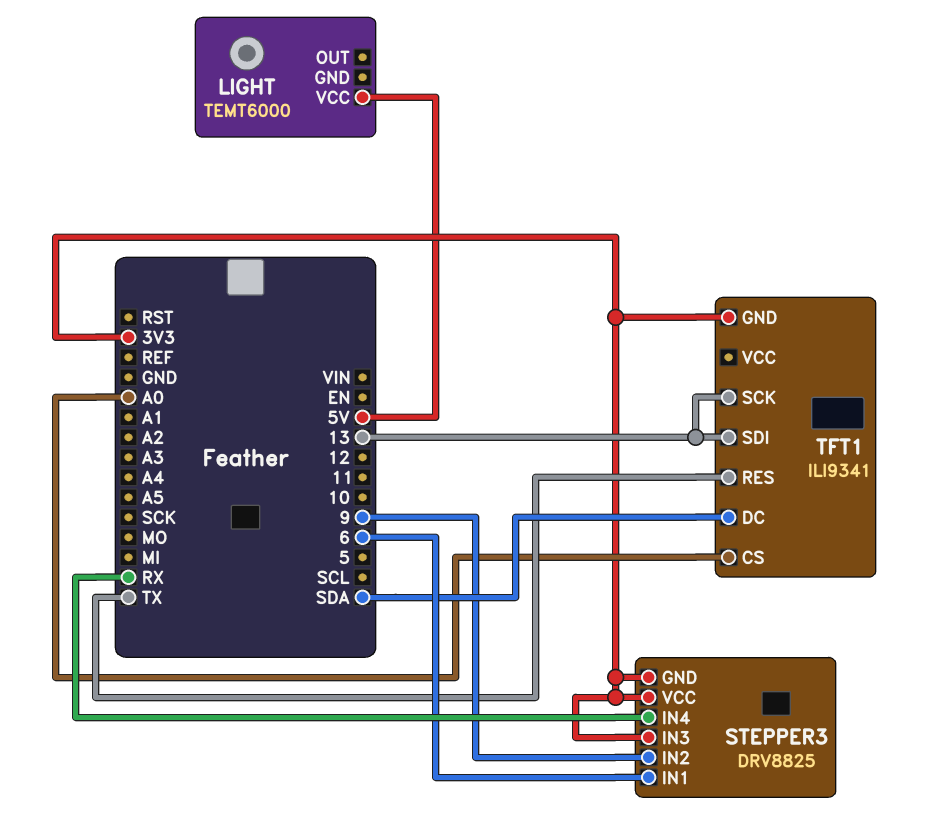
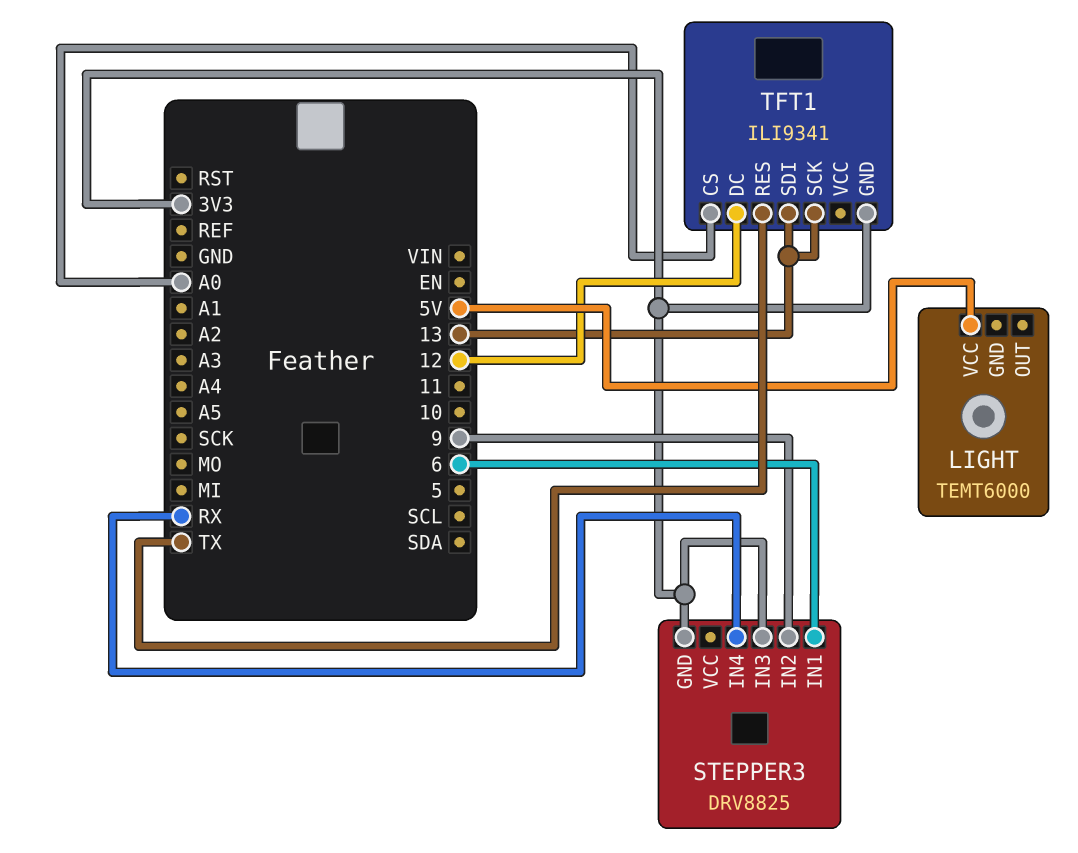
STEPPER3 pin VCC: 3V3 -> none
TFT1 pin DC: SDA -> 12

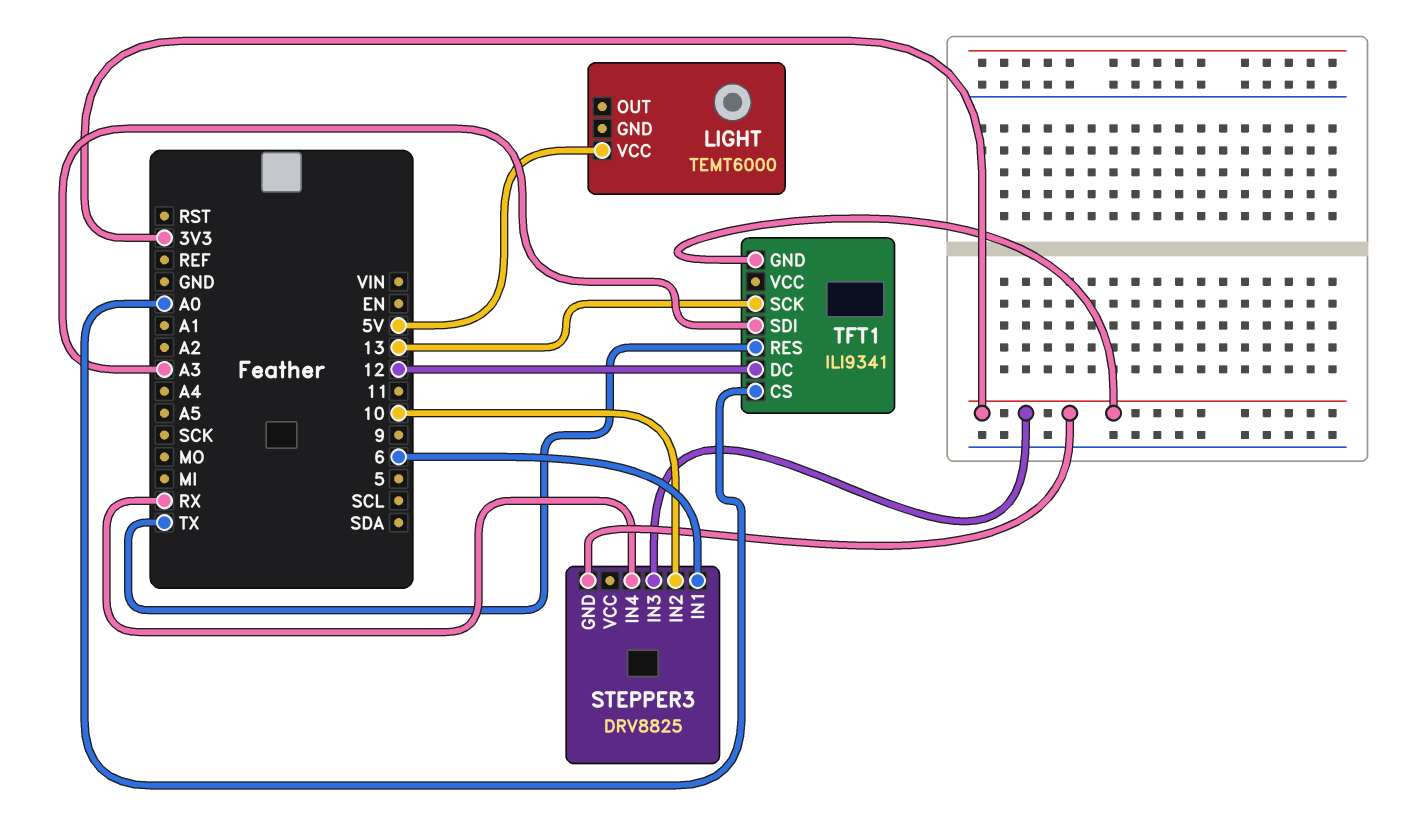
STEPPER3 pin IN2: 9 -> 10
TFT1 pin SDI: 13 -> A3

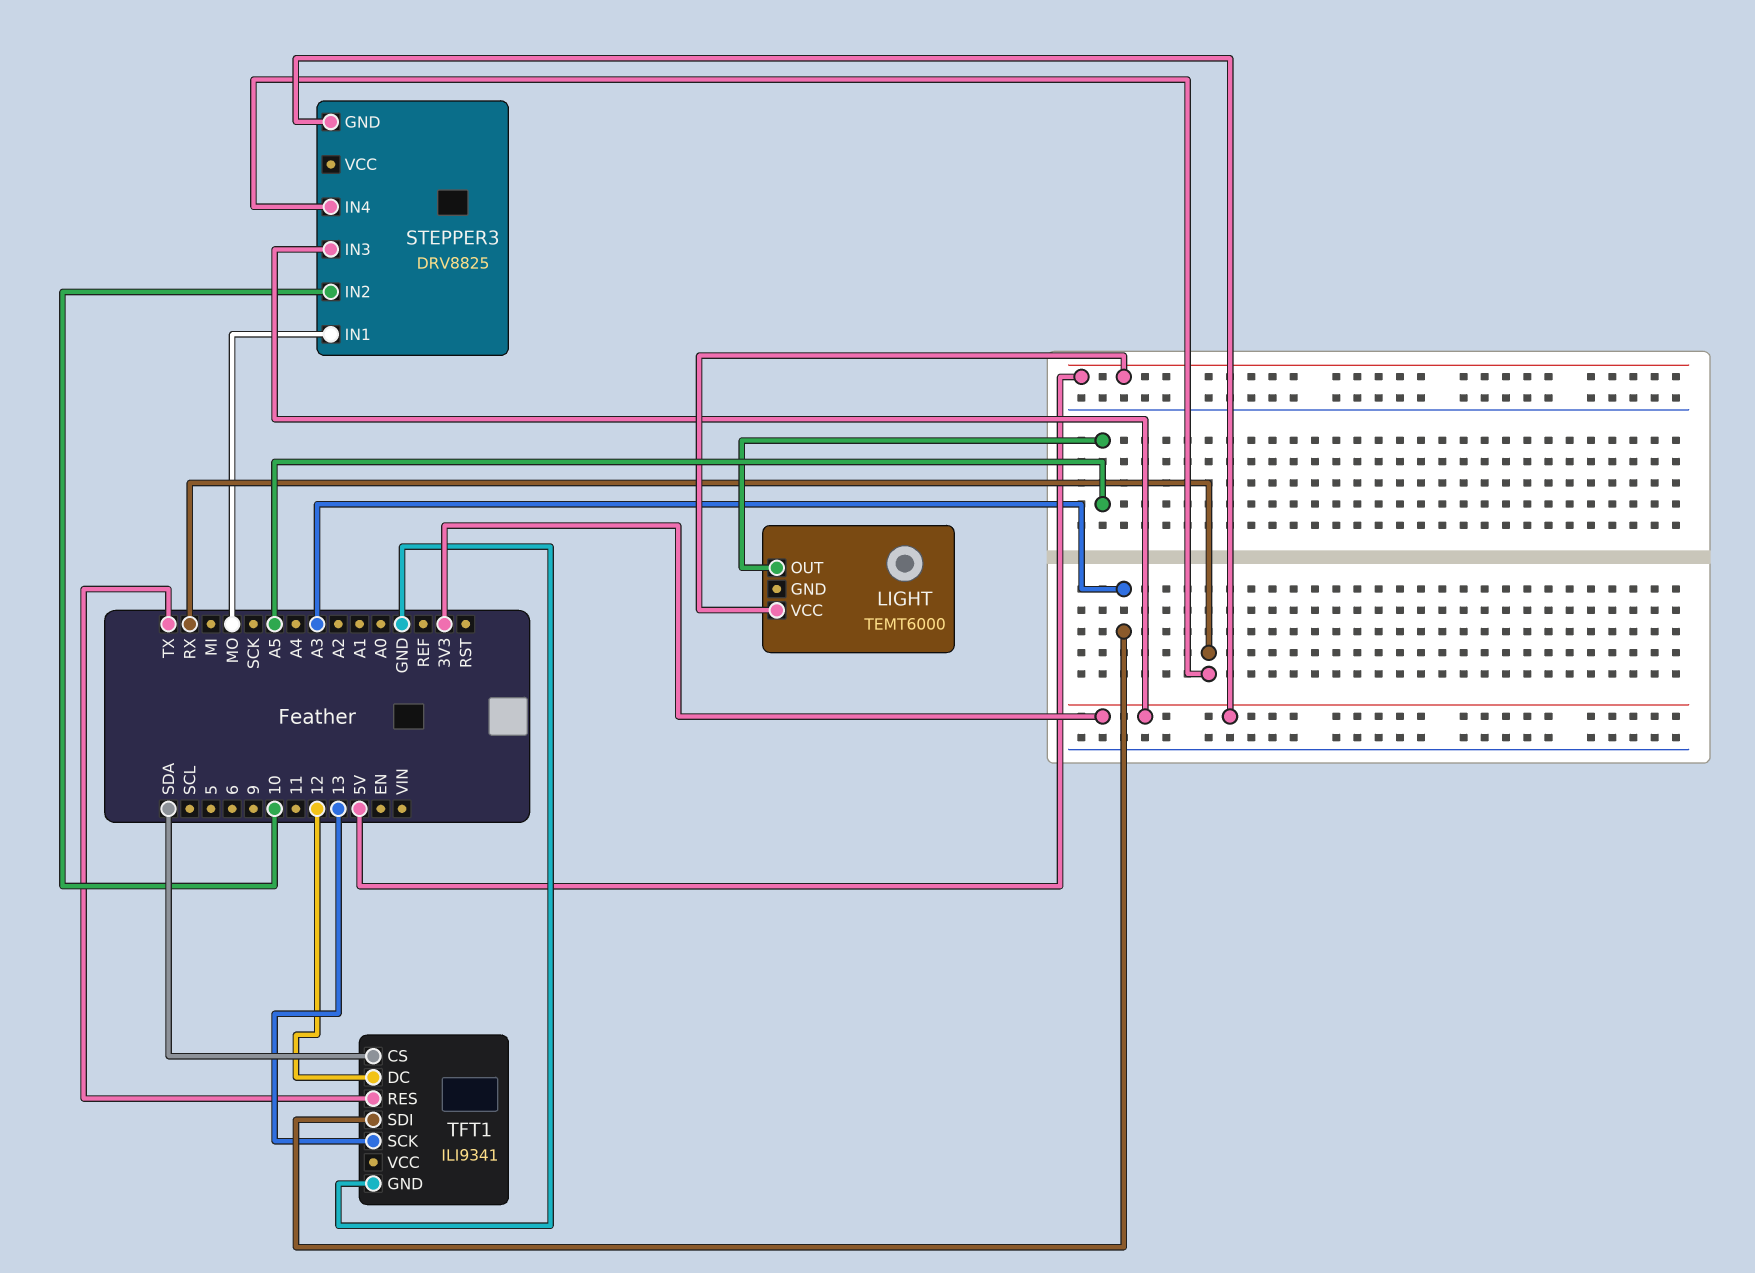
LIGHT pin OUT: none -> A5
STEPPER3 pin IN1: 6 -> MO
TFT1 pin CS: A0 -> SDA
TFT1 pin GND: 3V3 -> GND

